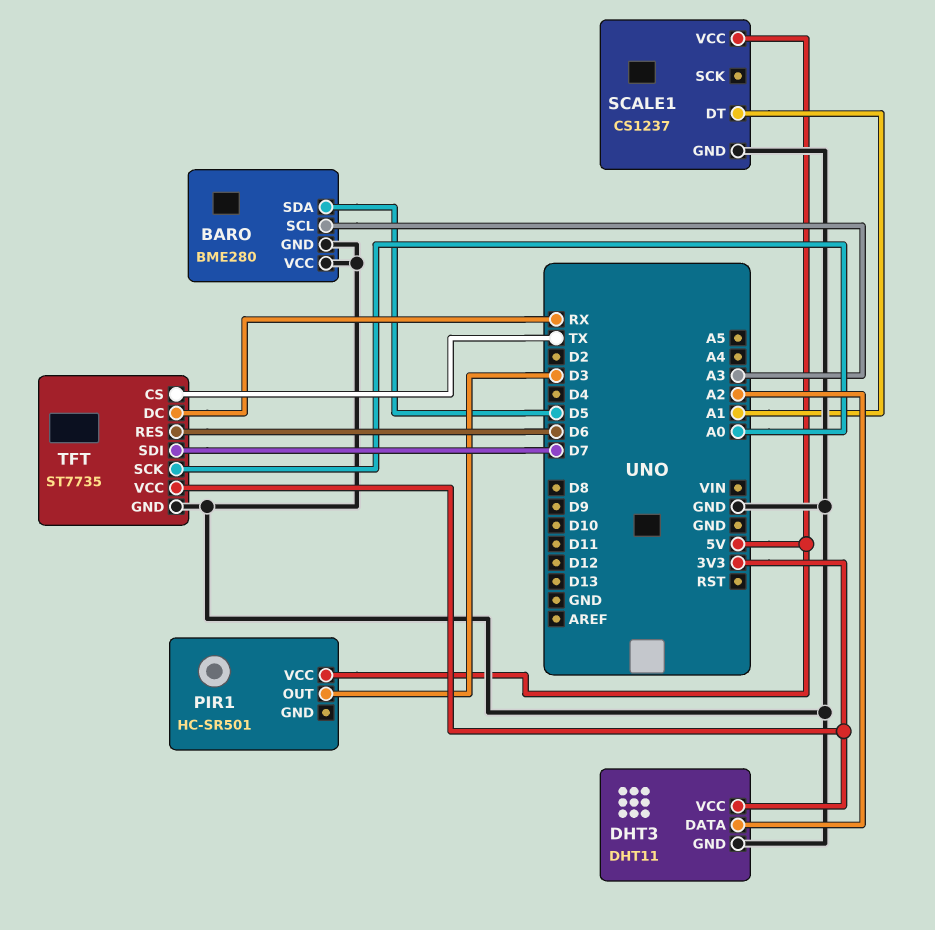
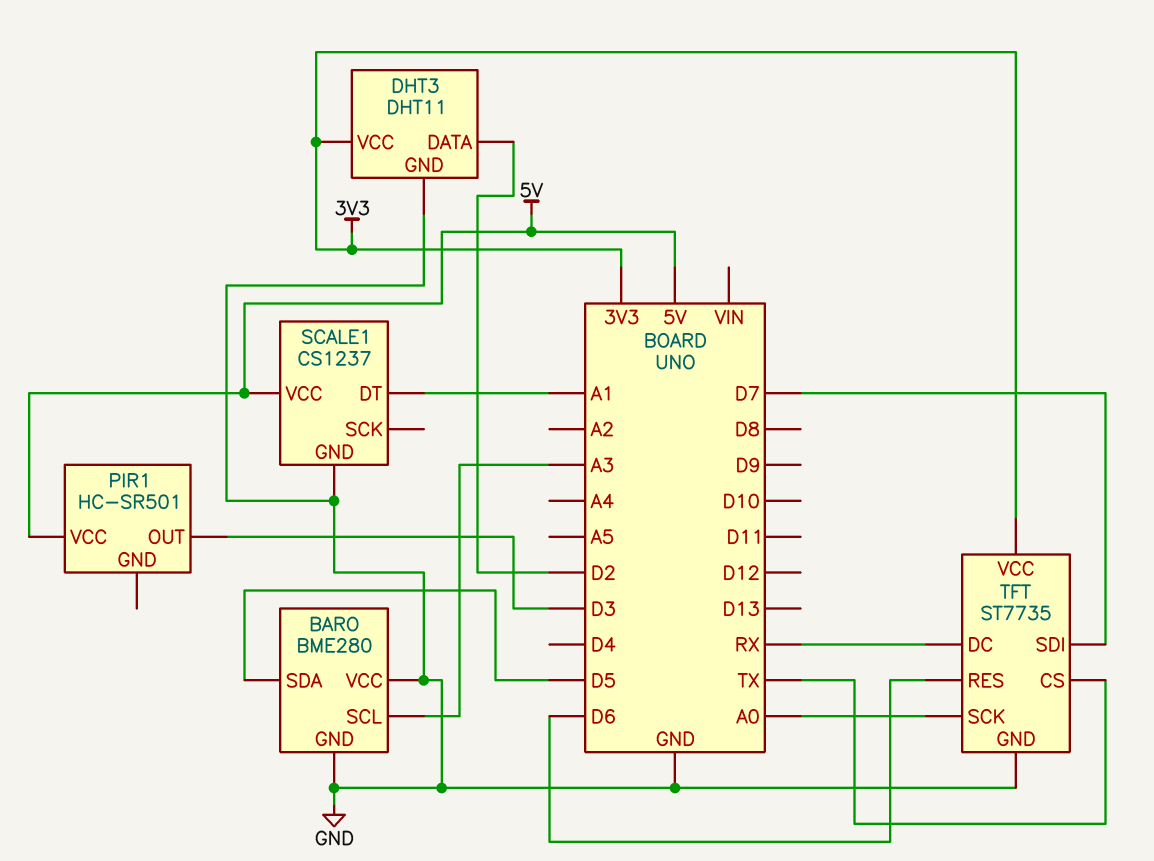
DHT3 pin DATA: A2 -> D2

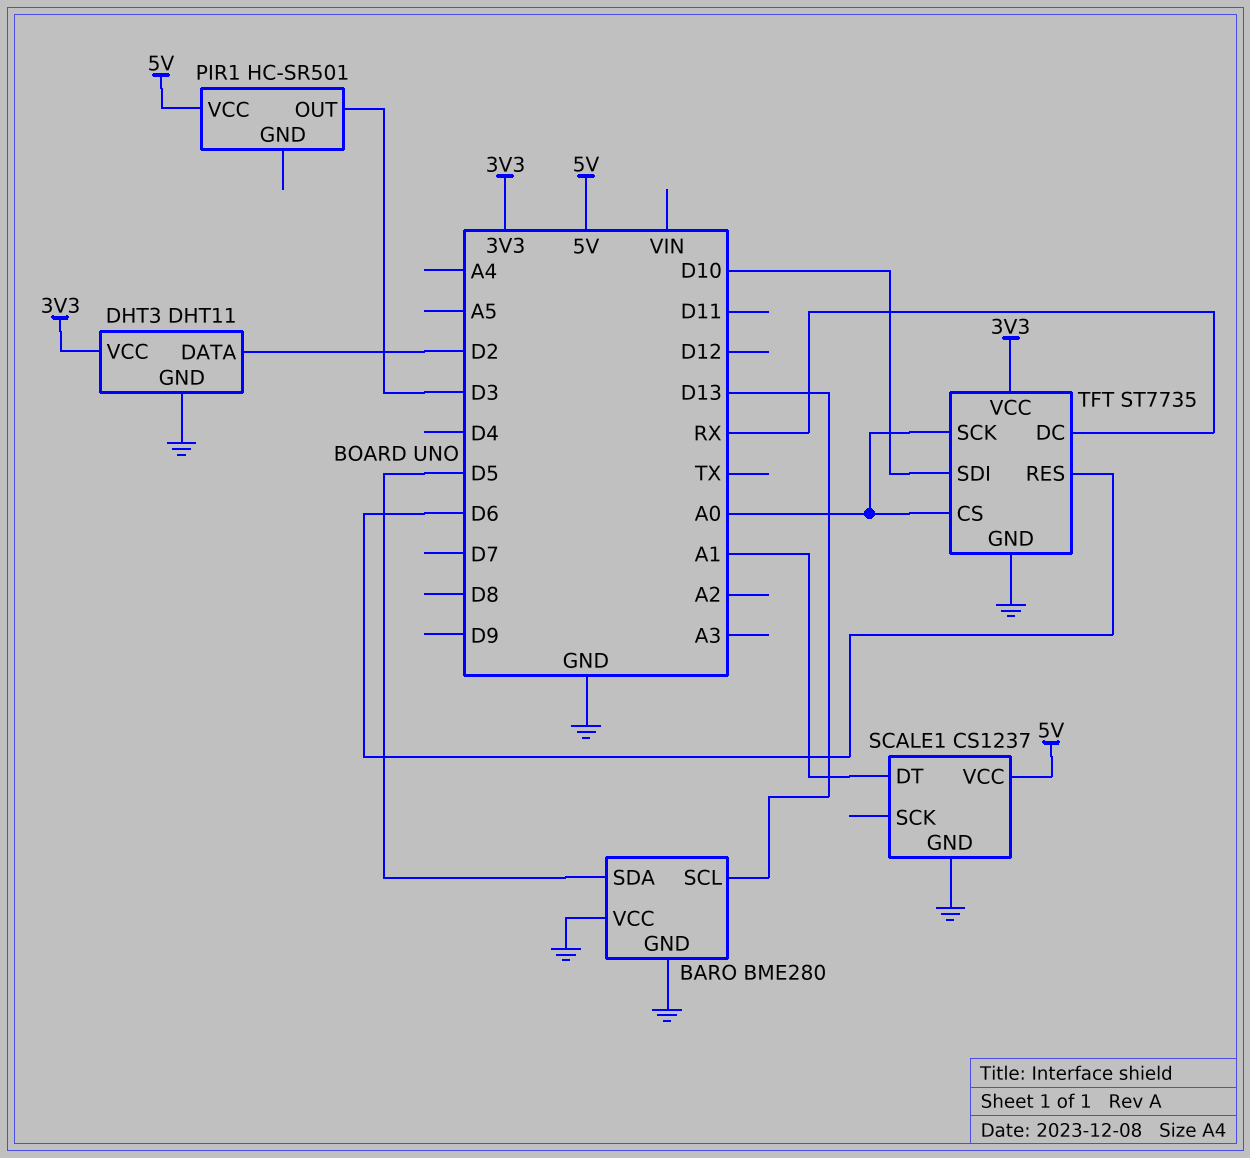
BARO pin SCL: A3 -> D13
TFT pin CS: TX -> A0
TFT pin SDI: D7 -> D10

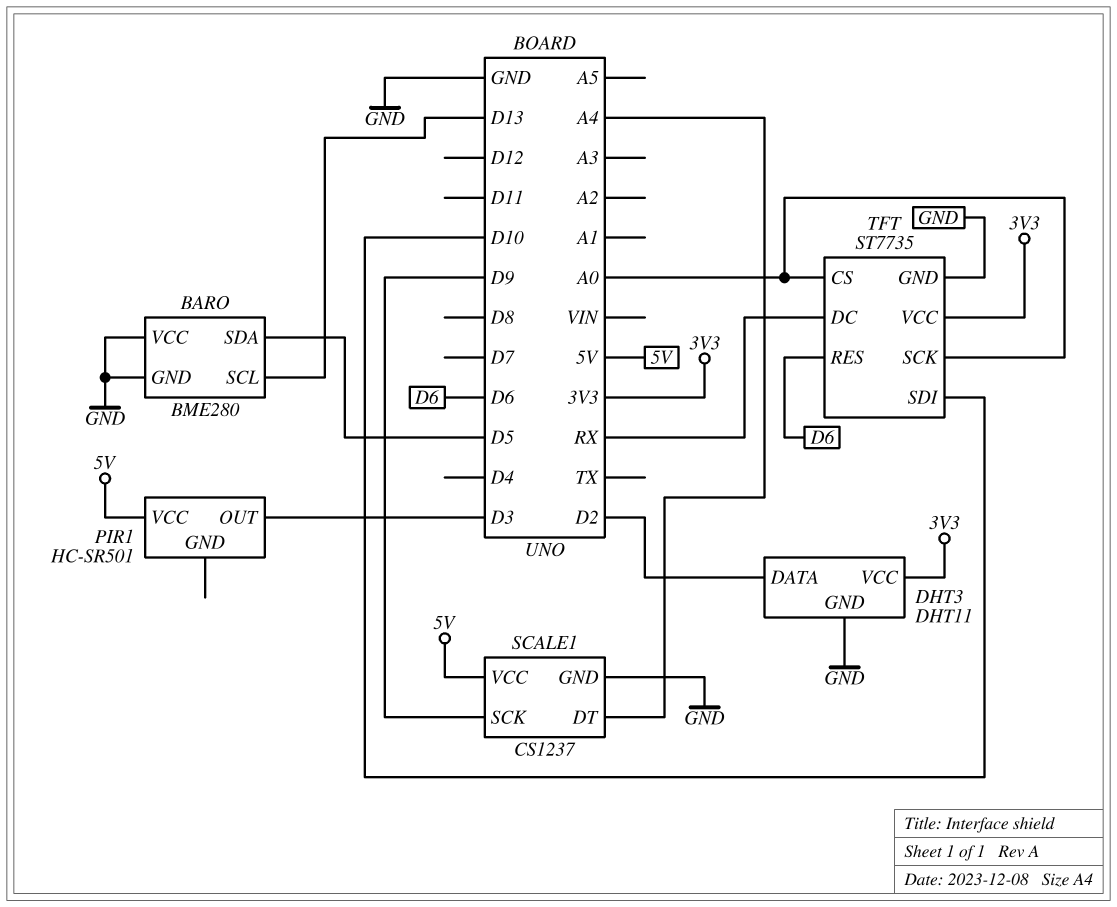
SCALE1 pin DT: A1 -> A4
SCALE1 pin SCK: none -> D9

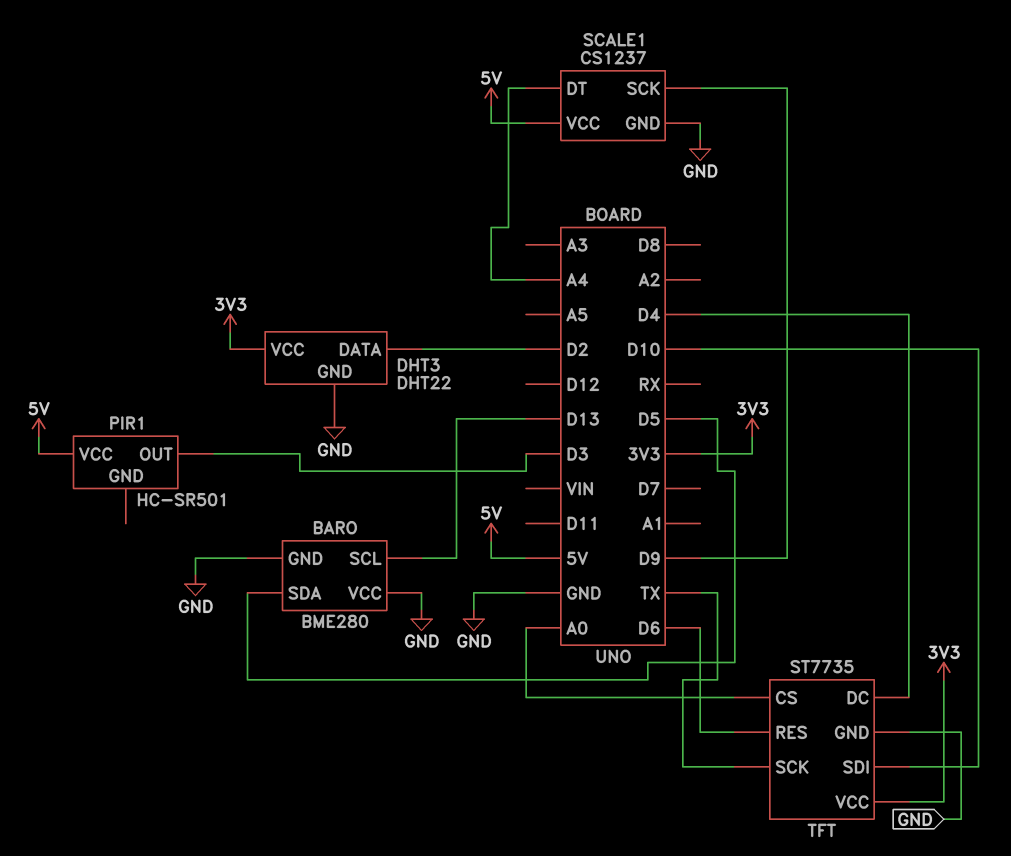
DHT3: DHT11 -> DHT22
TFT pin DC: RX -> D4
TFT pin SCK: A0 -> TX

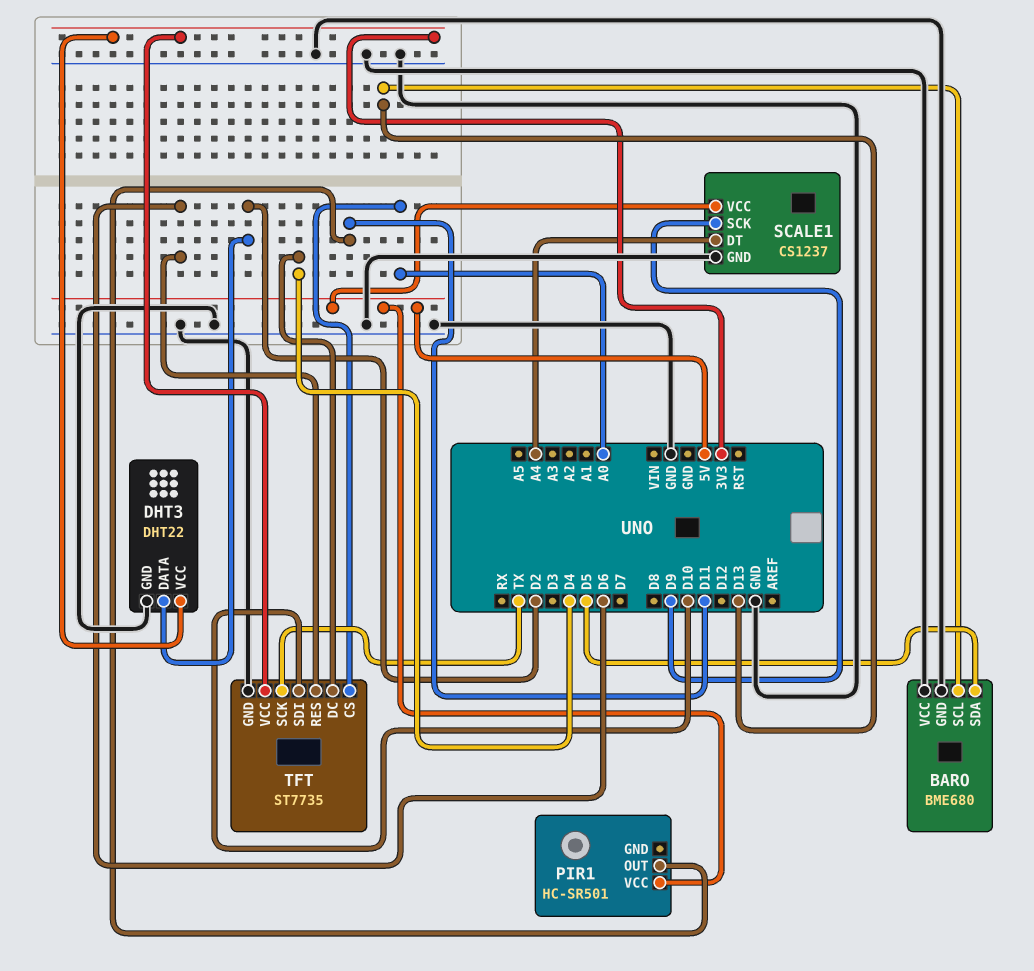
BARO: BME280 -> BME680
PIR1 pin OUT: D3 -> D11

